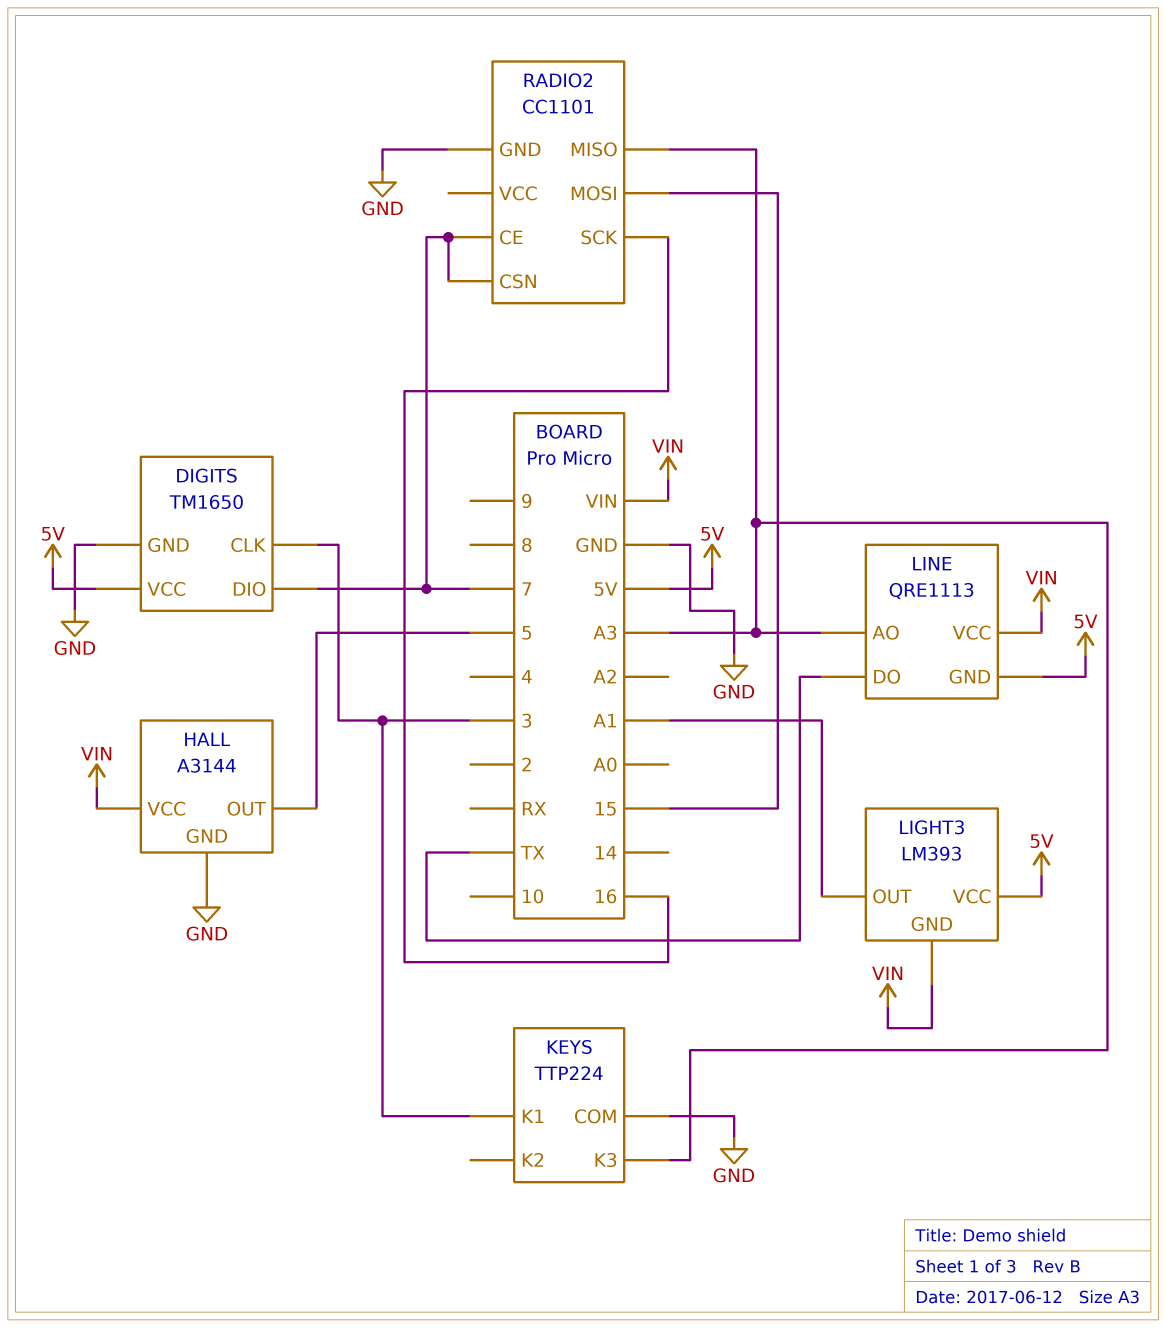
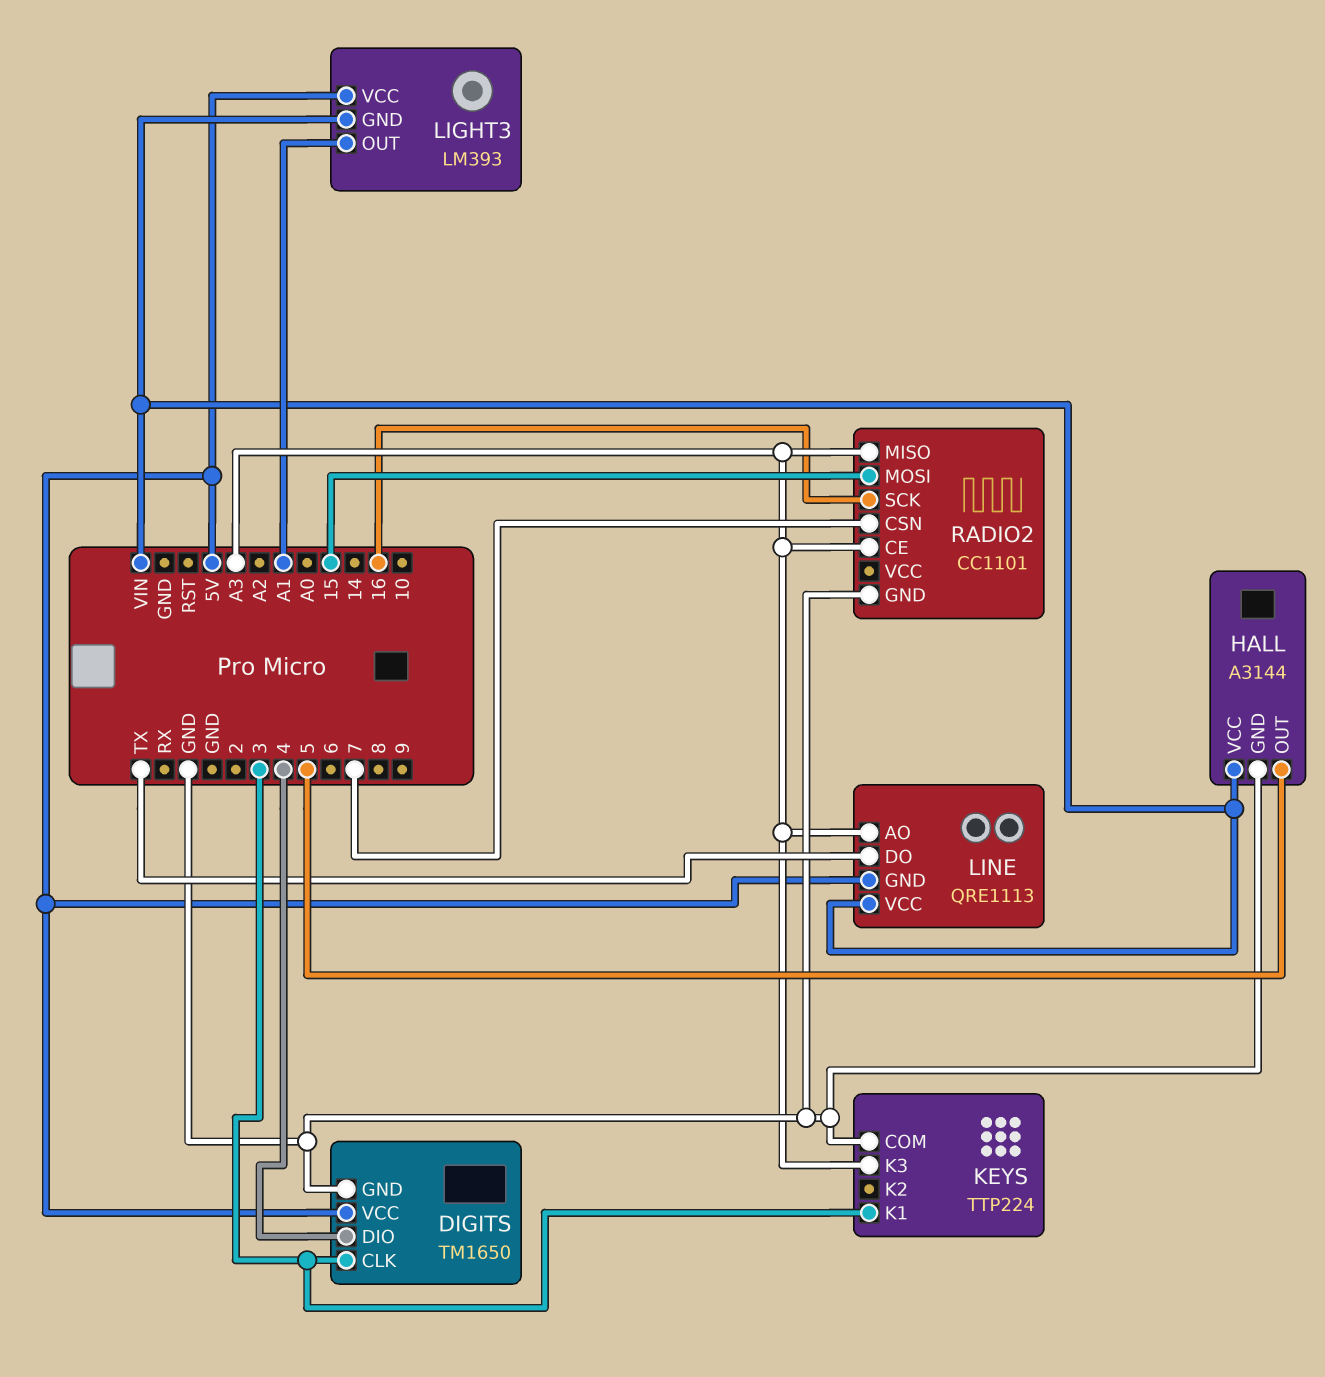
DIGITS pin DIO: 7 -> 4
RADIO2 pin CE: 7 -> A3

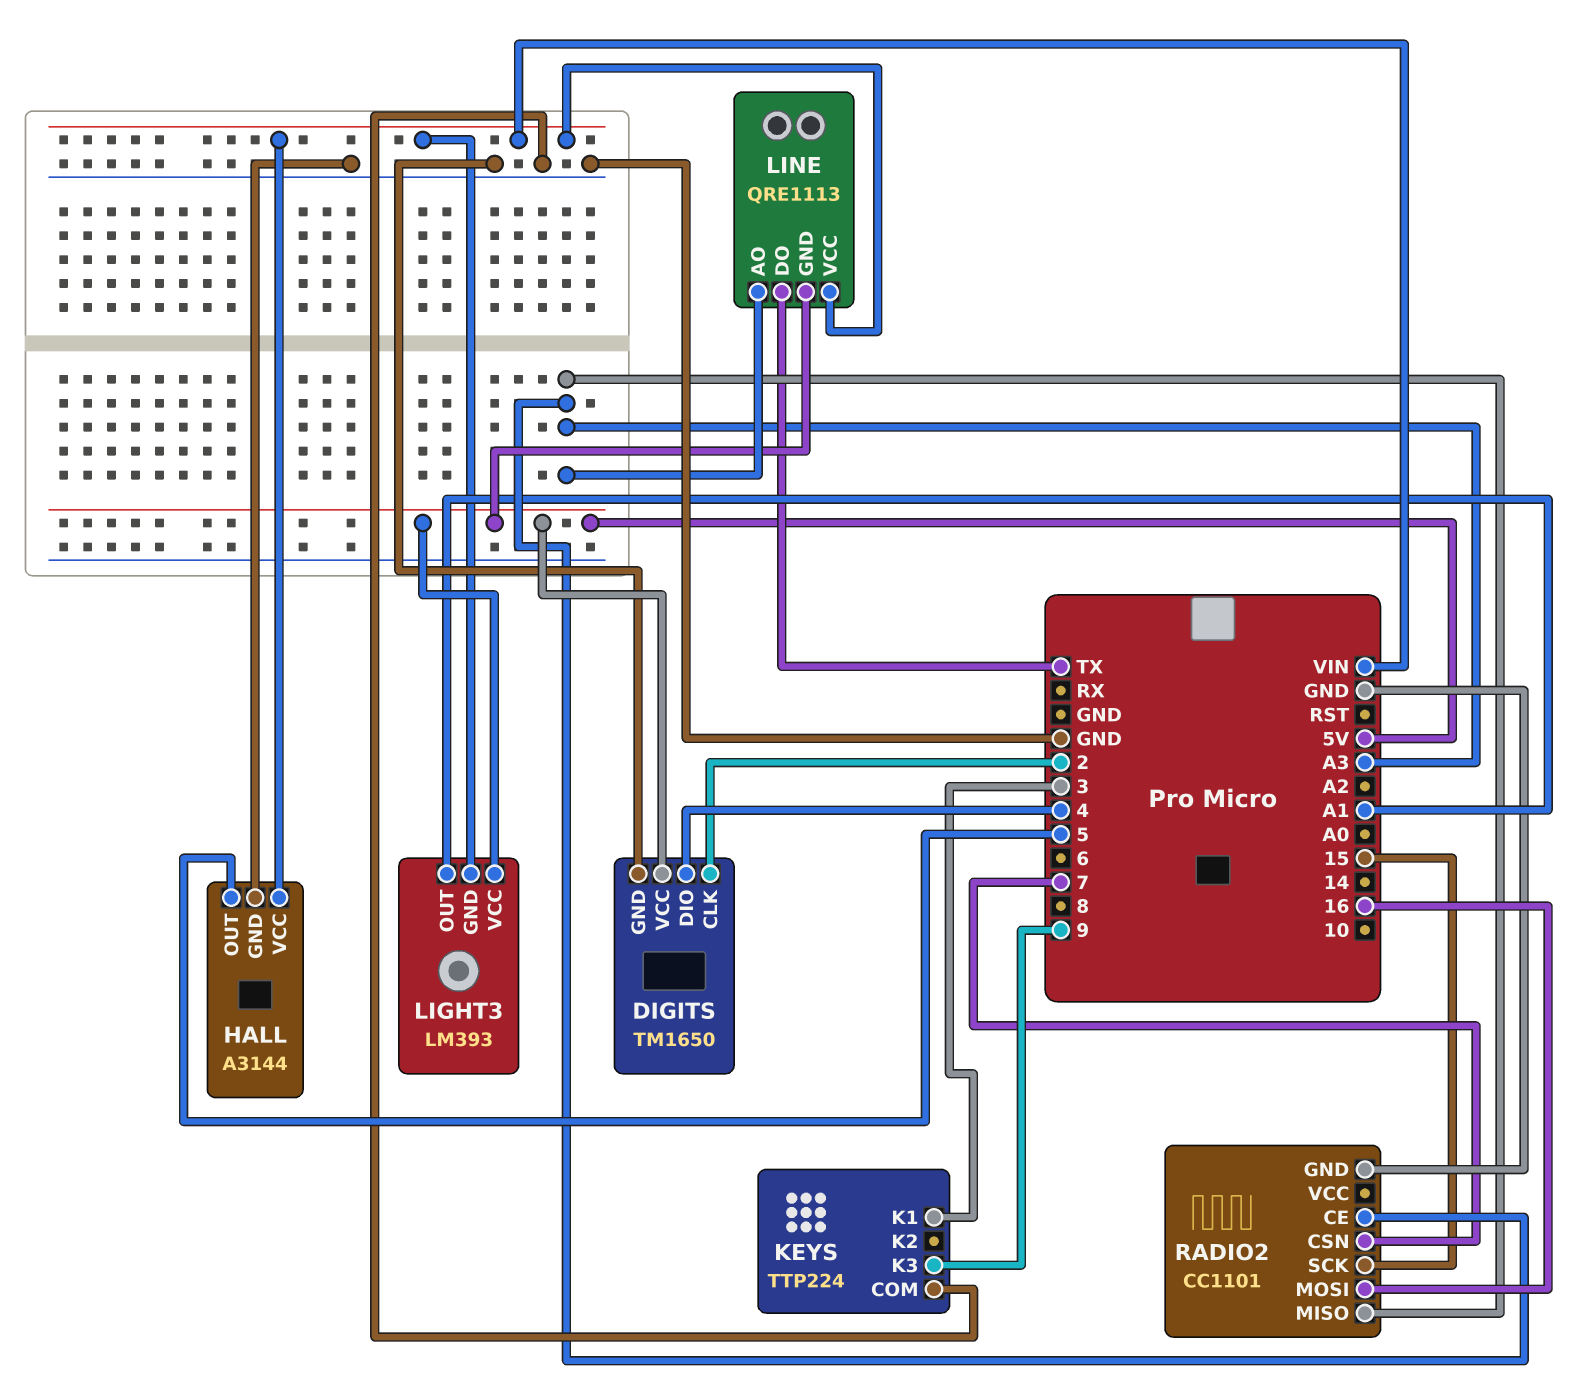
DIGITS pin CLK: 3 -> 2
KEYS pin K3: A3 -> 9
RADIO2 pin MOSI: 15 -> 16
RADIO2 pin SCK: 16 -> 15

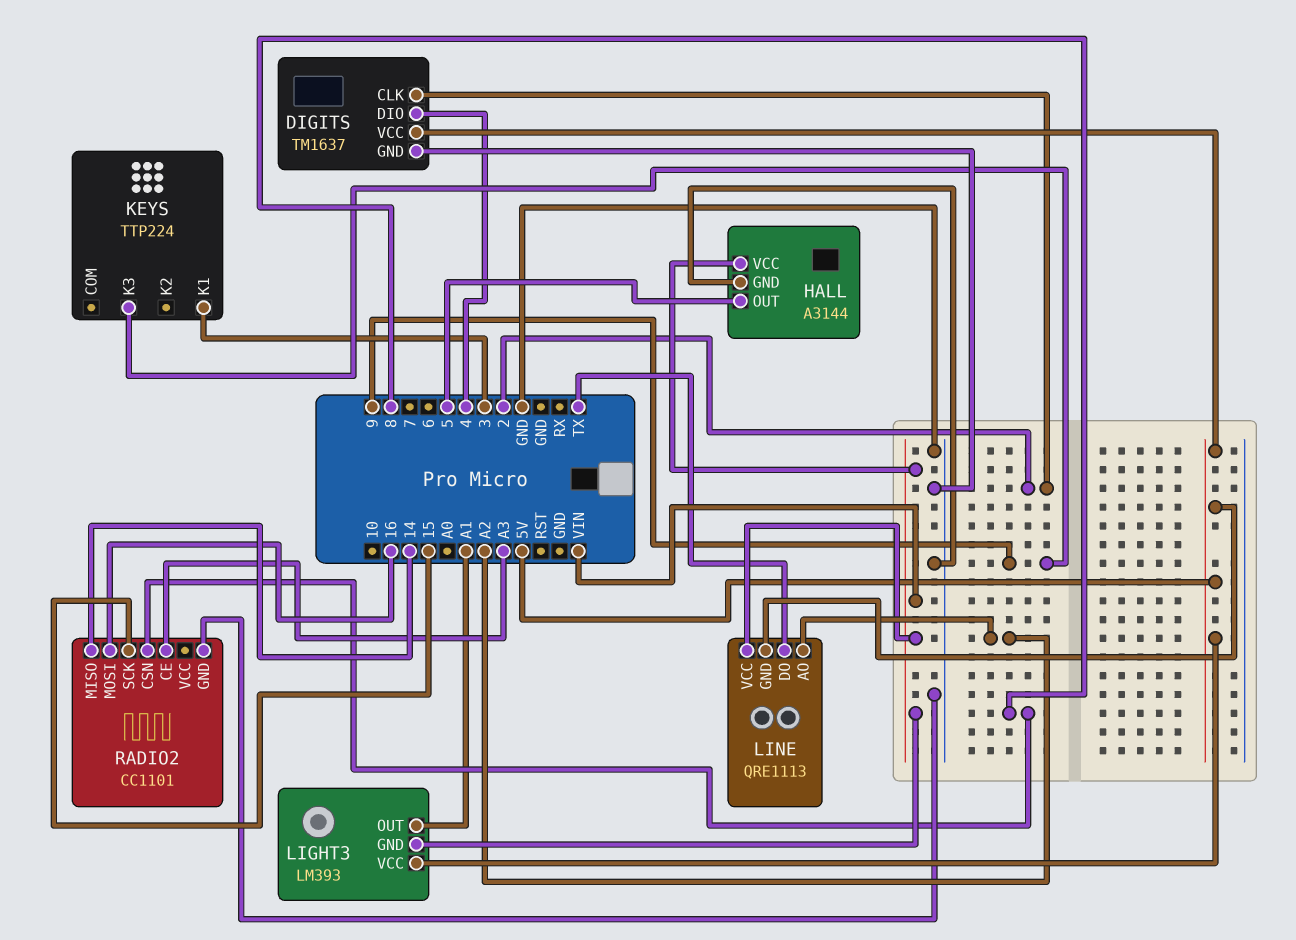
DIGITS: TM1650 -> TM1637
KEYS pin COM: GND -> none
LINE pin AO: A3 -> A2
RADIO2 pin CSN: 7 -> 8
RADIO2 pin MISO: A3 -> 14

